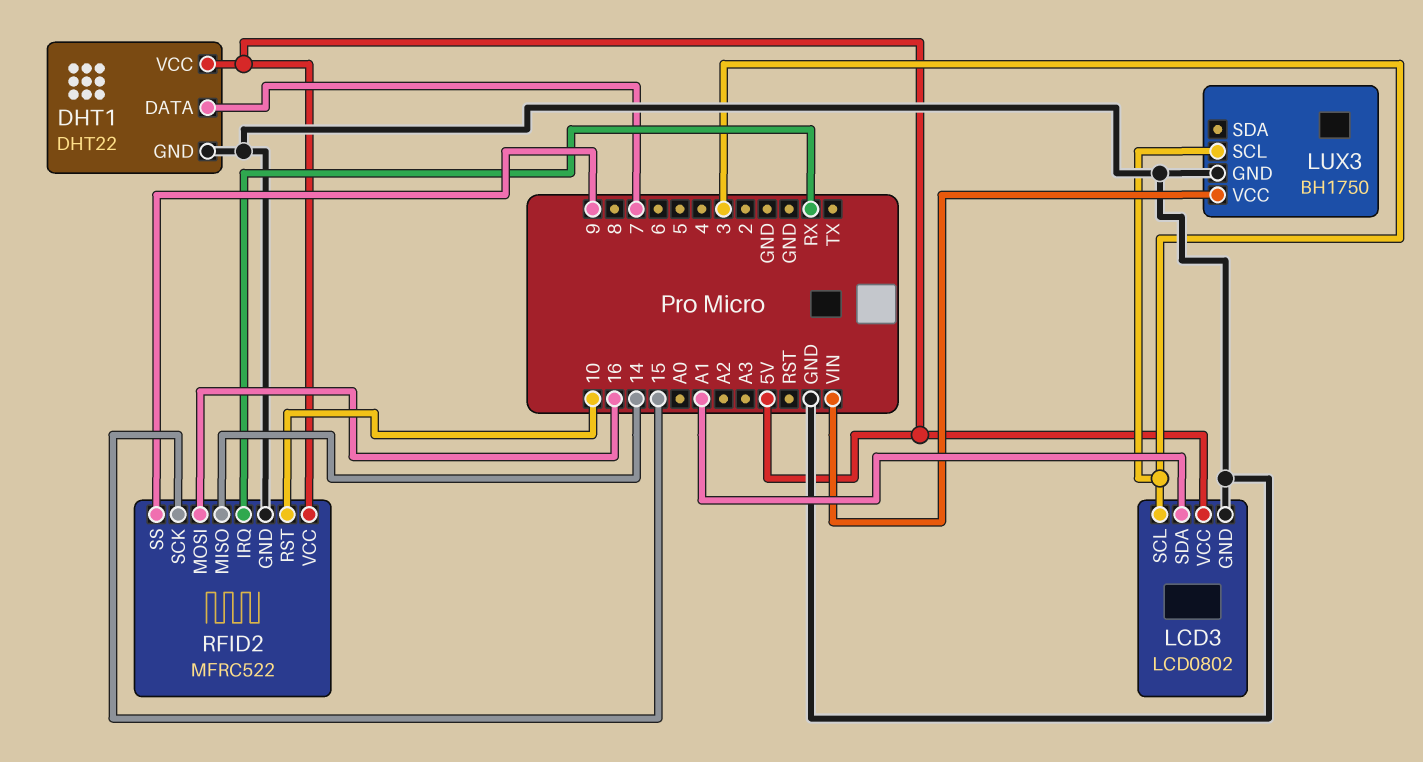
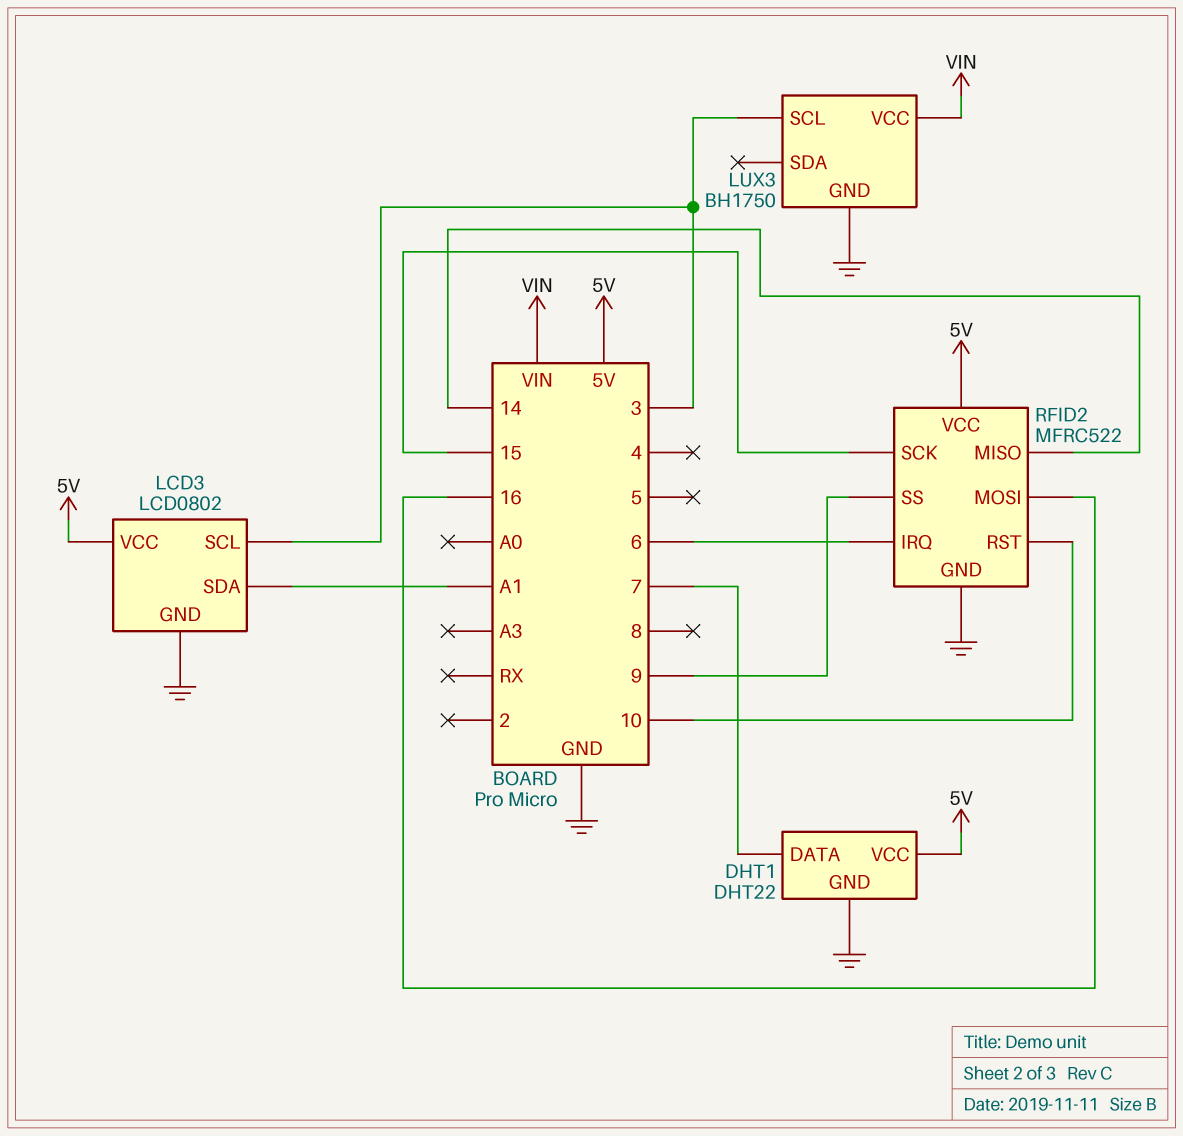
RFID2 pin IRQ: RX -> 6

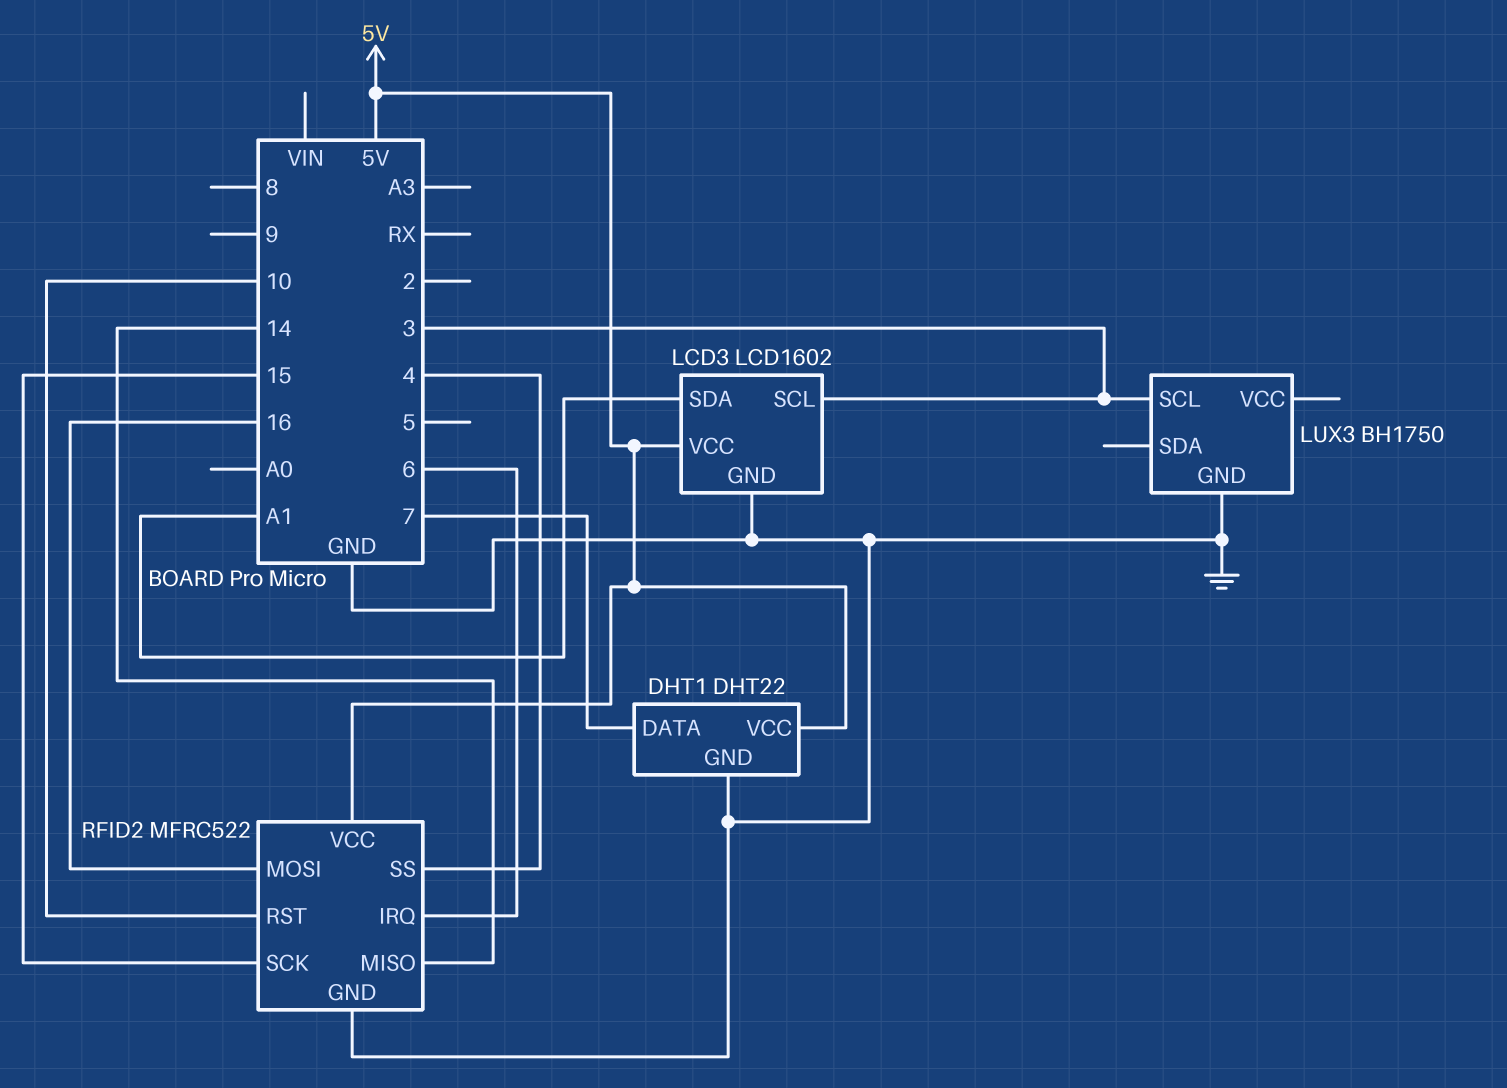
LCD3: LCD0802 -> LCD1602
LUX3 pin VCC: VIN -> none
RFID2 pin SS: 9 -> 4

